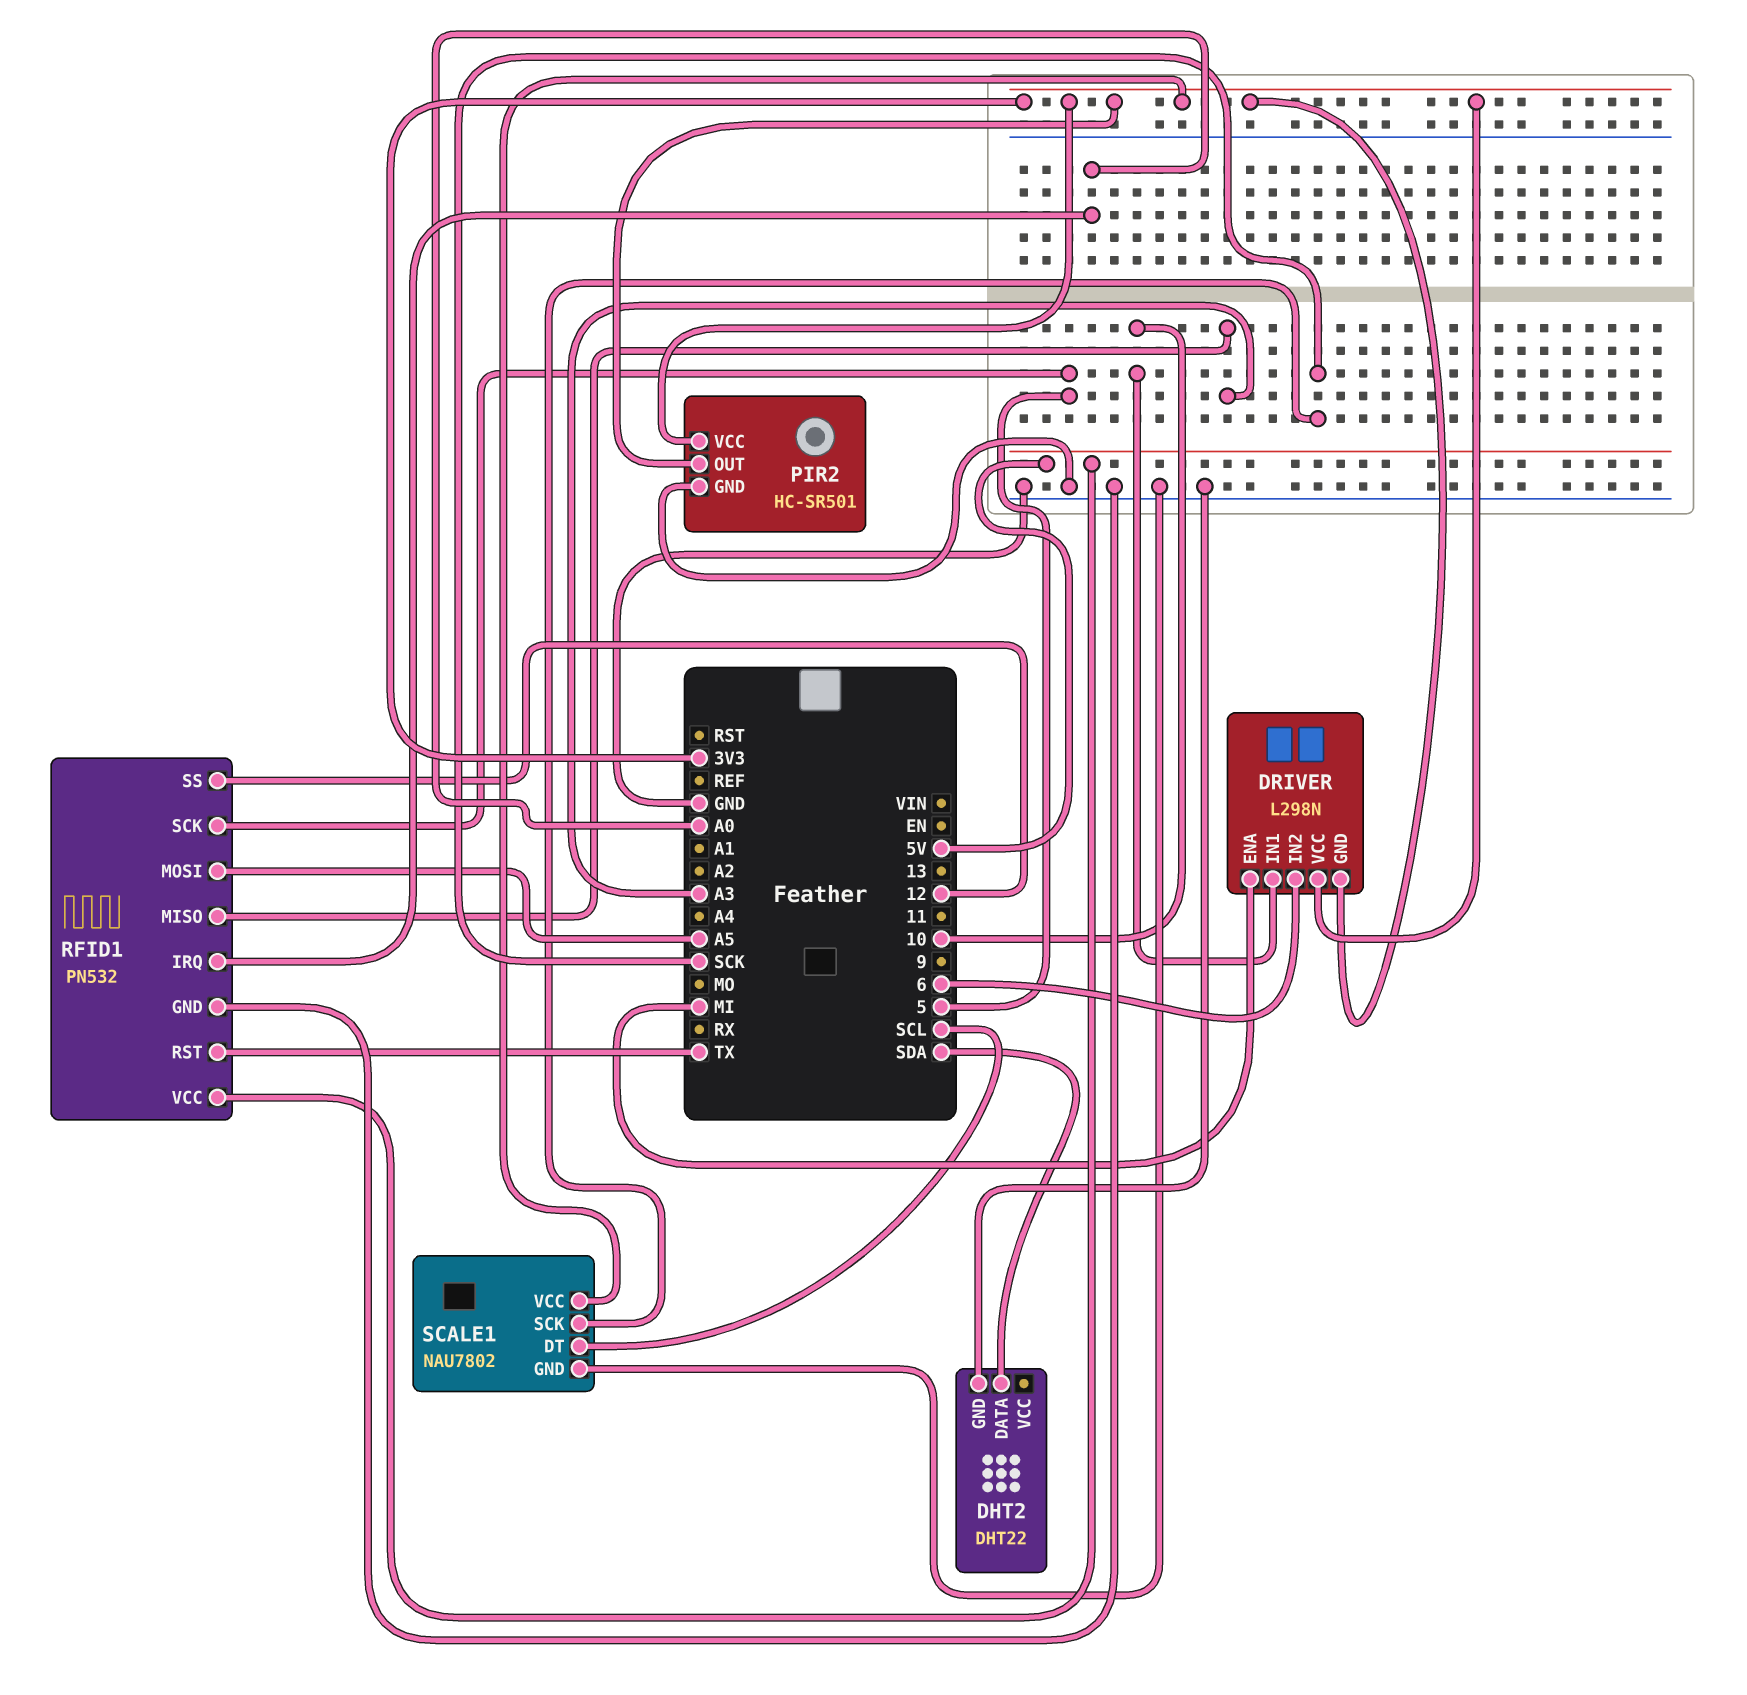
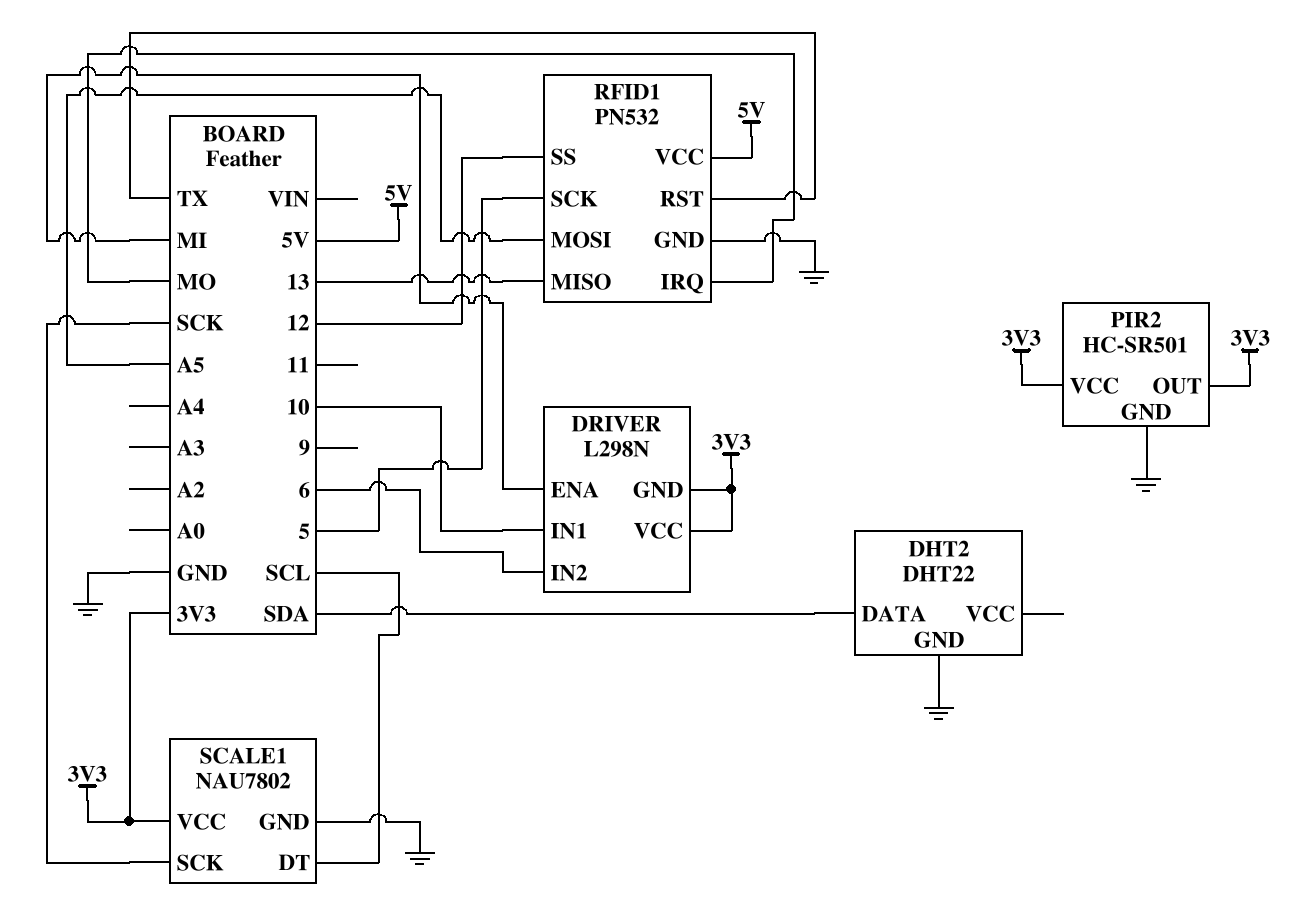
RFID1 pin IRQ: A0 -> MO
RFID1 pin MISO: A3 -> 13

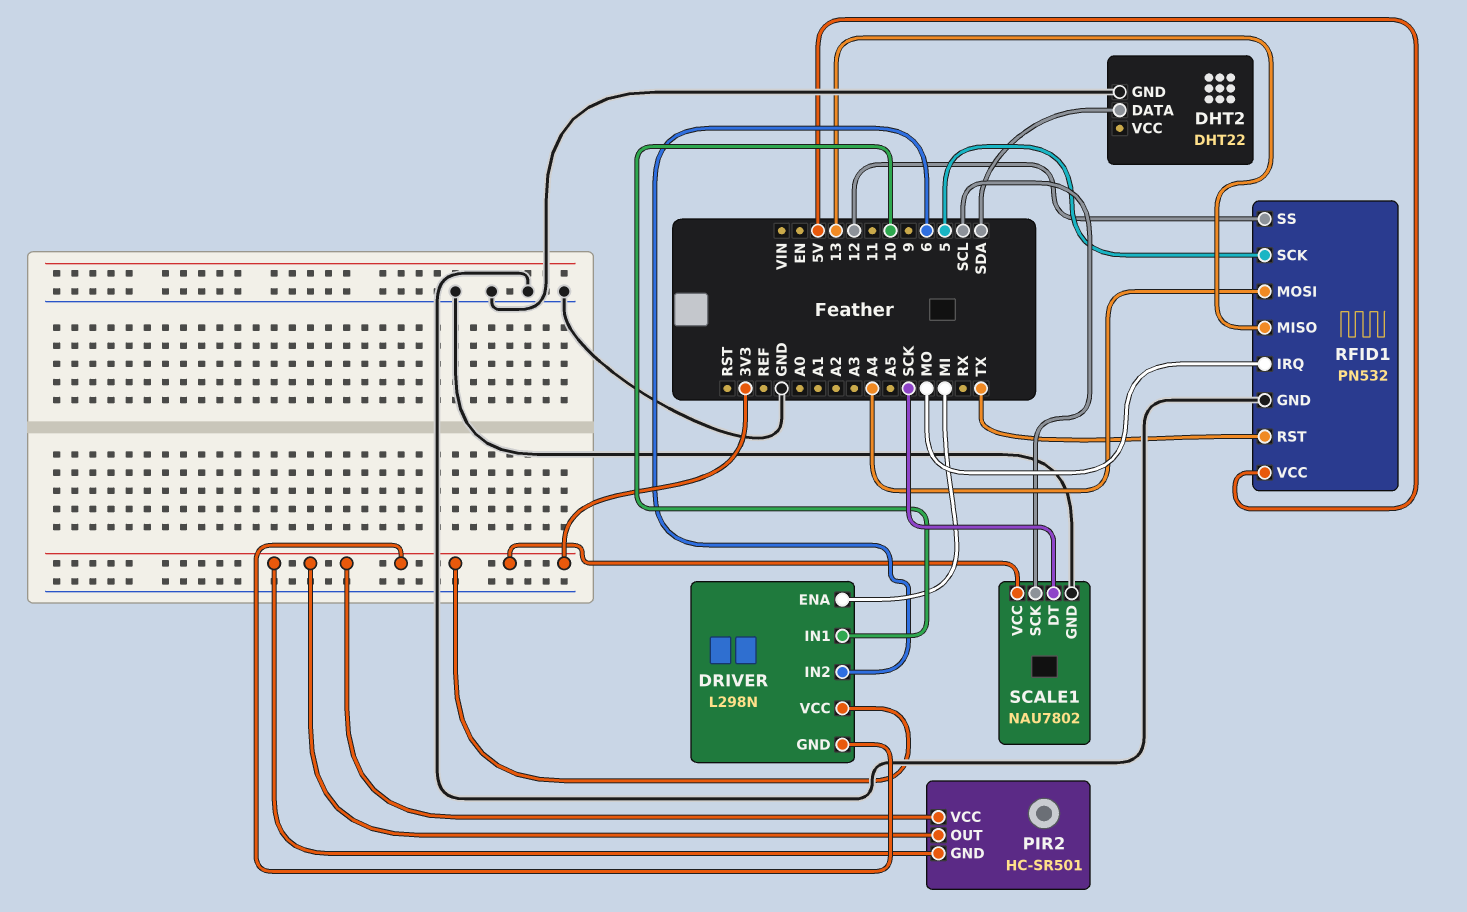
PIR2 pin GND: GND -> 3V3
RFID1 pin MOSI: A5 -> A4
SCALE1 pin DT: SCL -> SCK
SCALE1 pin SCK: SCK -> SCL

